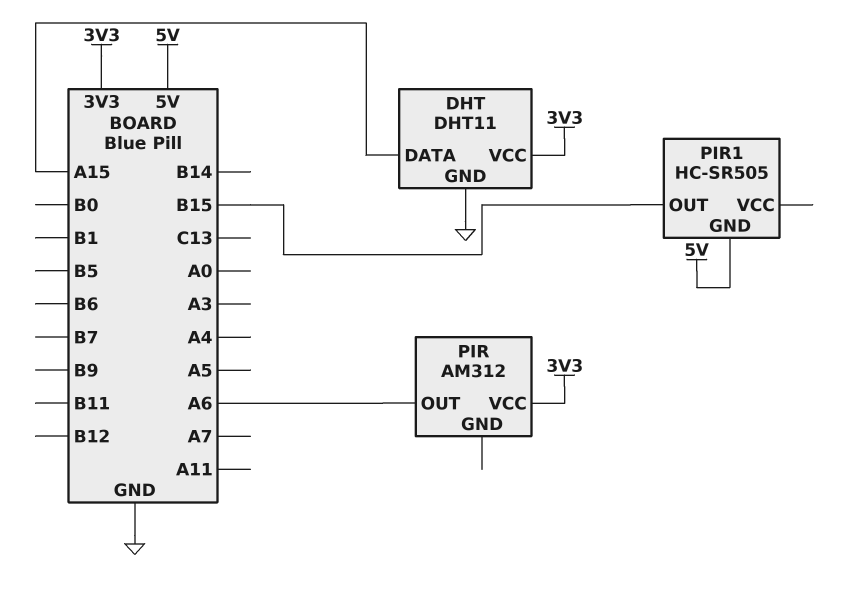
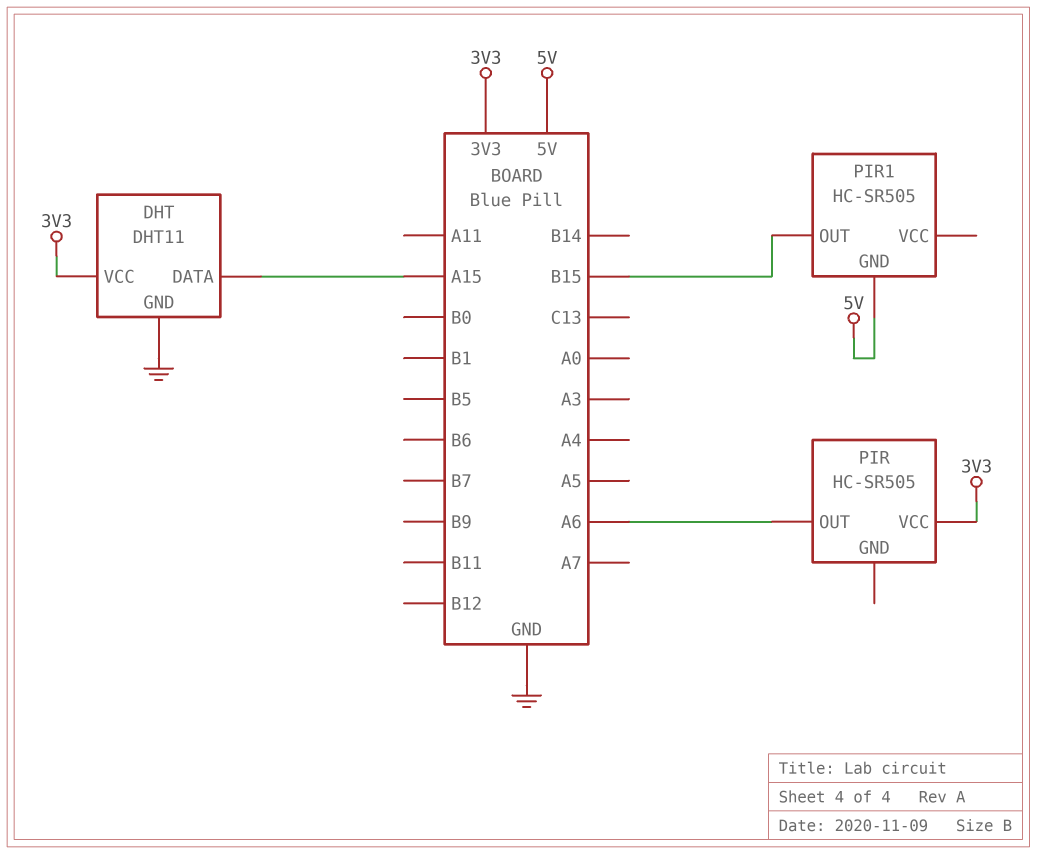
PIR: AM312 -> HC-SR505

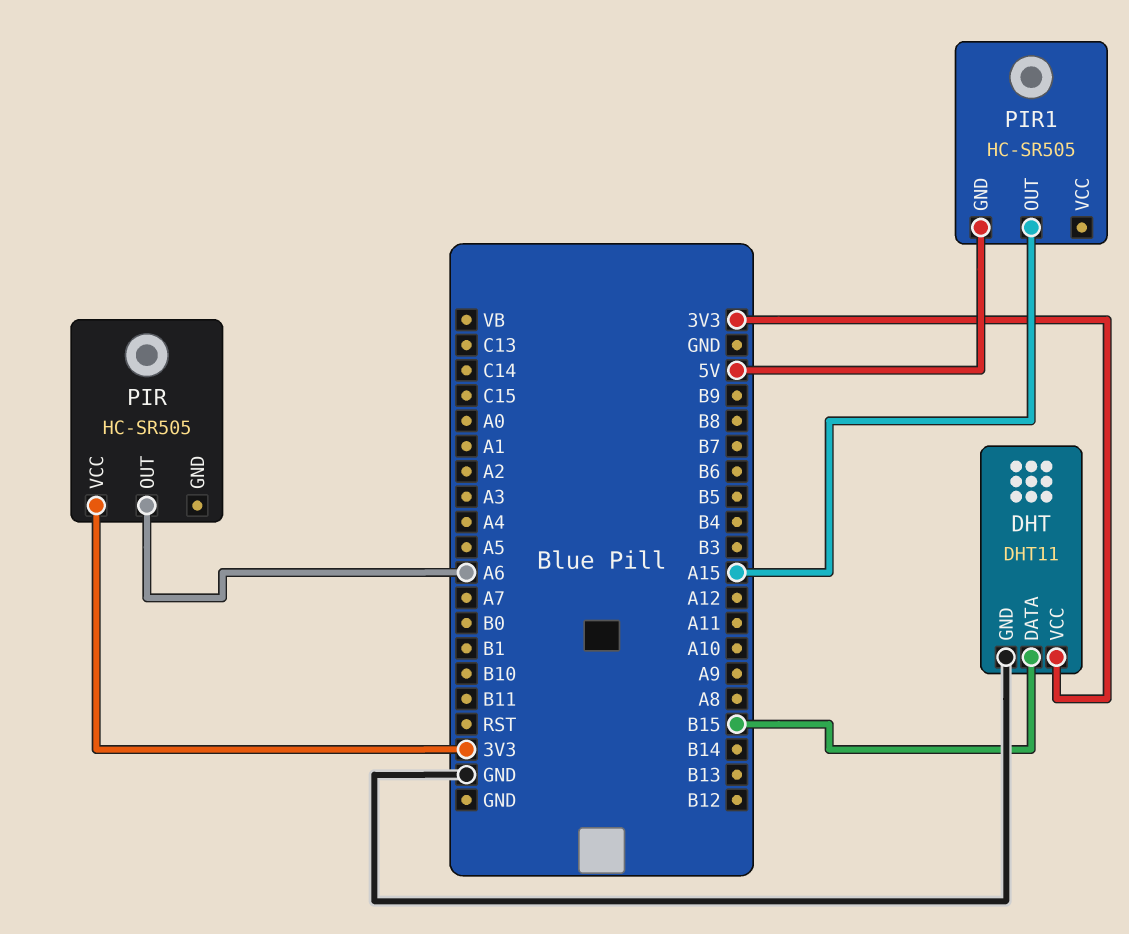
DHT pin DATA: A15 -> B15
PIR1 pin OUT: B15 -> A15

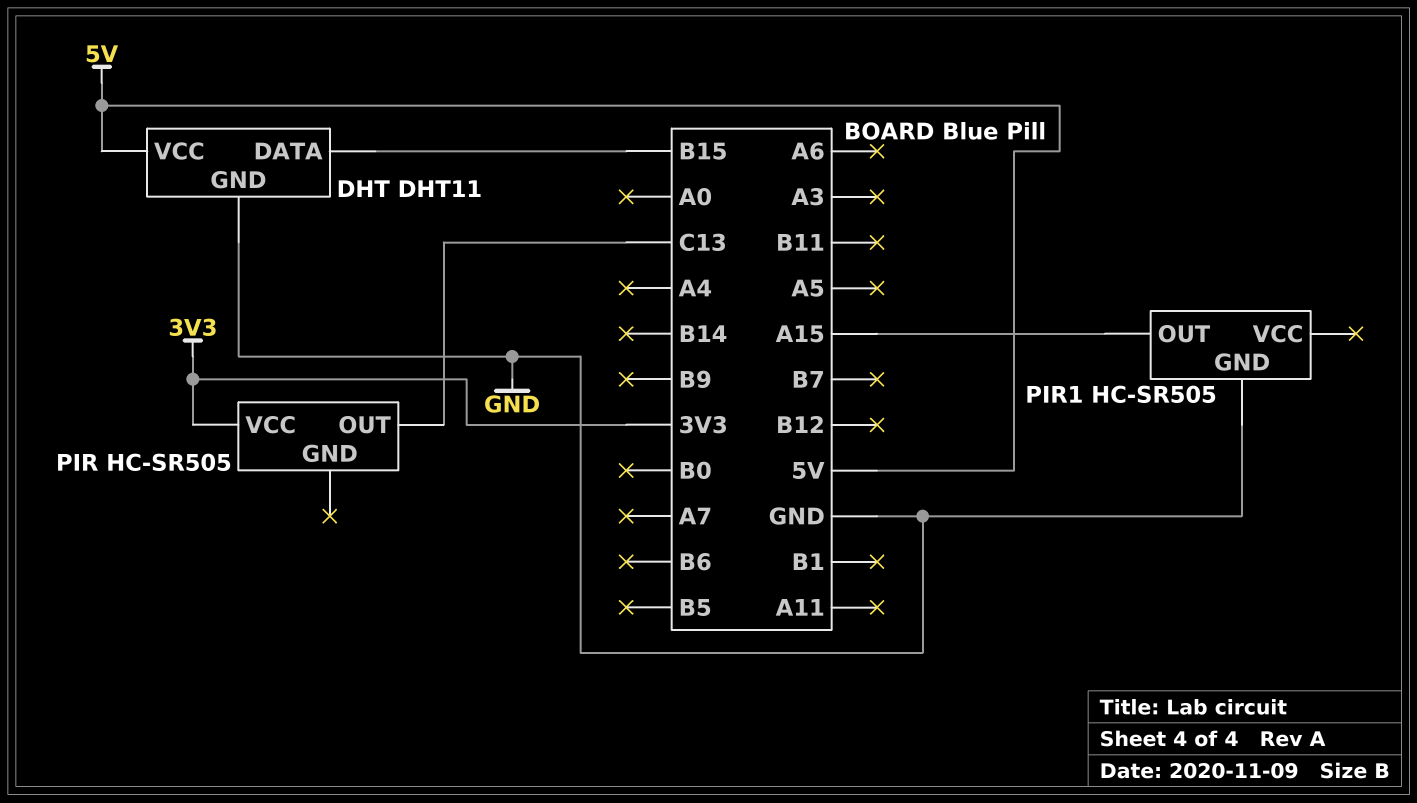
DHT pin VCC: 3V3 -> 5V
PIR pin OUT: A6 -> C13
PIR1 pin GND: 5V -> GND

